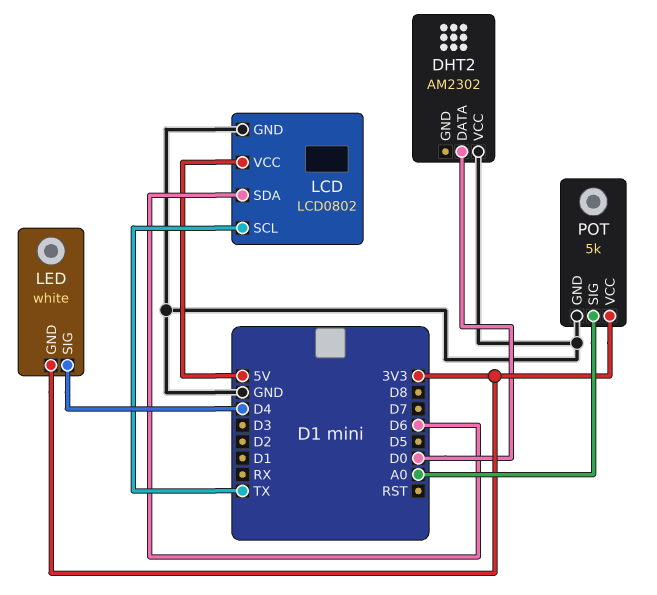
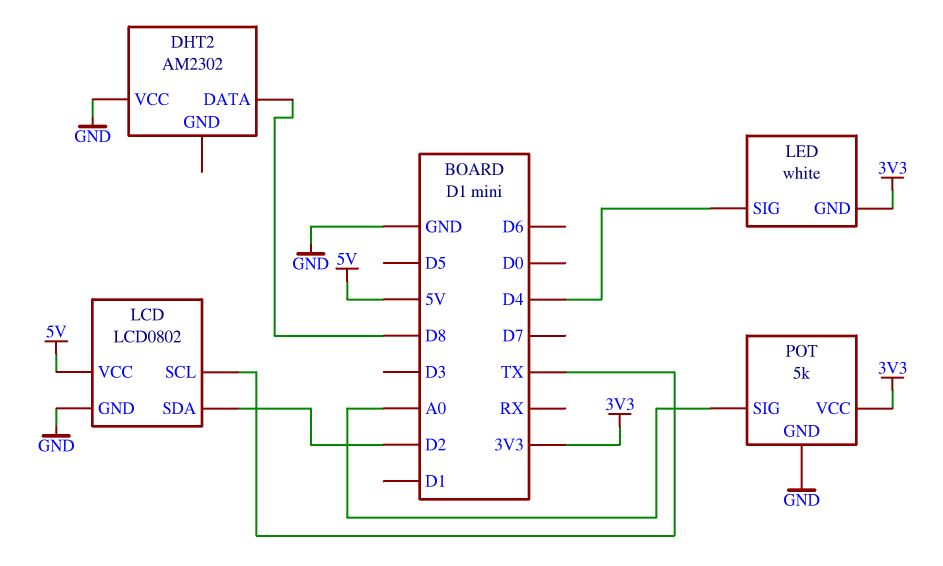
DHT2 pin DATA: D0 -> D8
LCD pin SDA: D6 -> D2

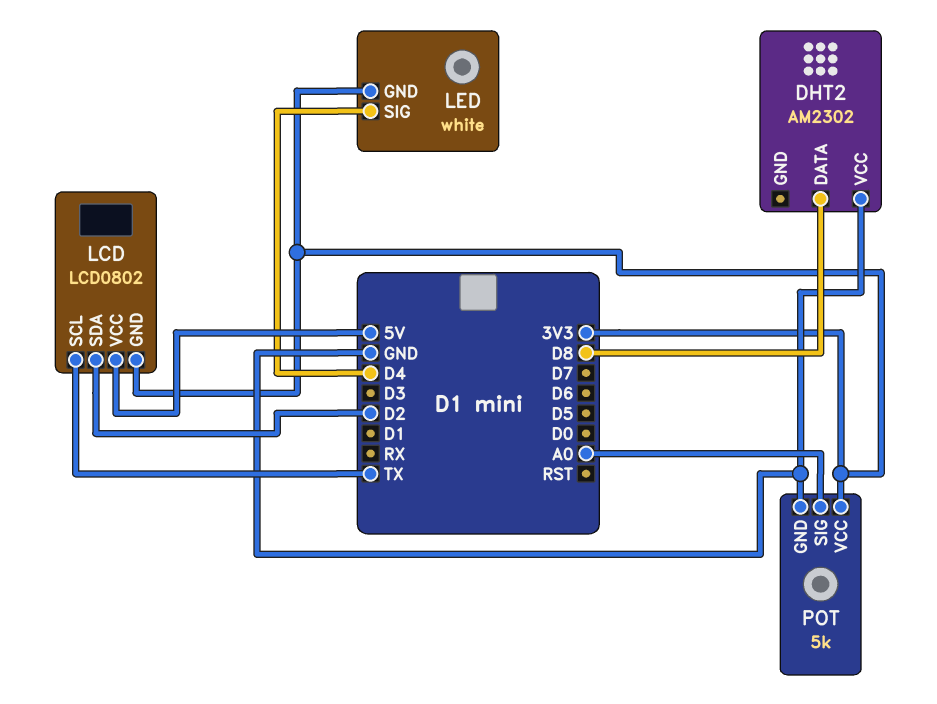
LCD pin GND: GND -> 3V3

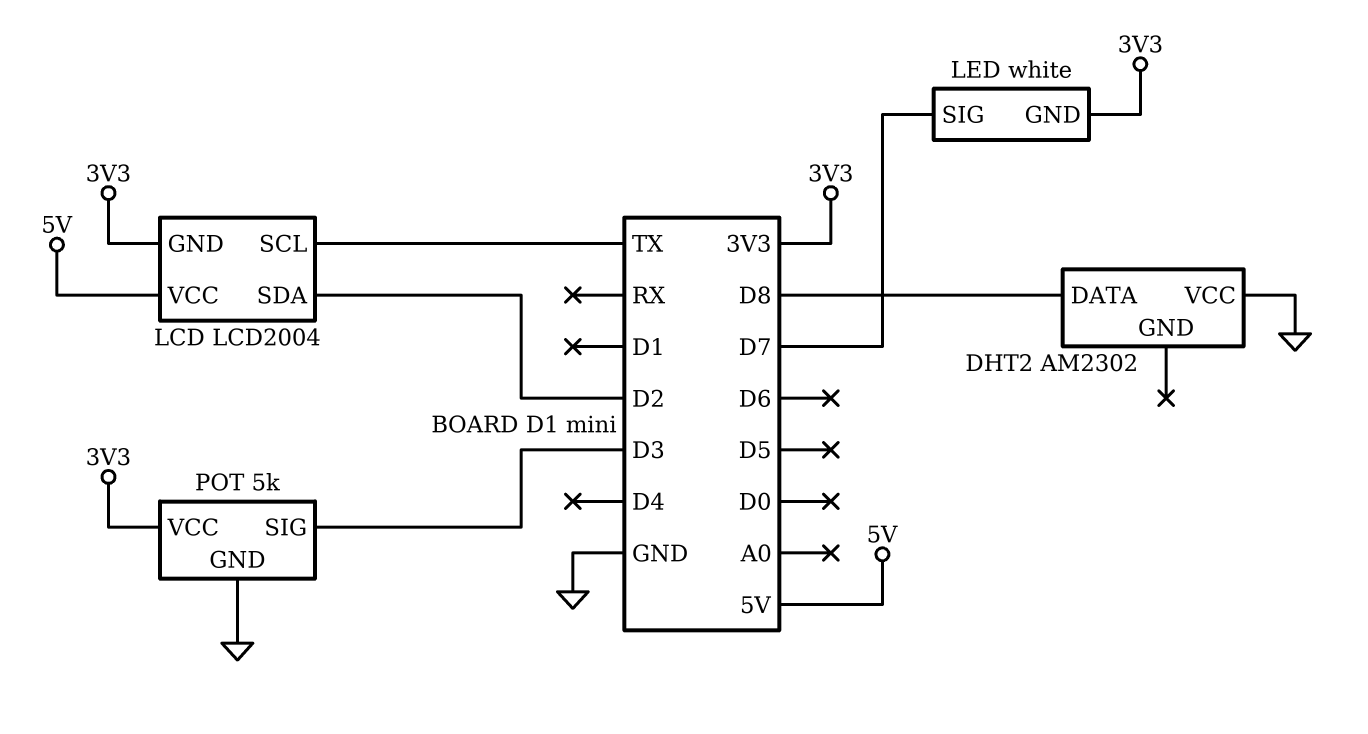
LCD: LCD0802 -> LCD2004
LED pin SIG: D4 -> D7
POT pin SIG: A0 -> D3

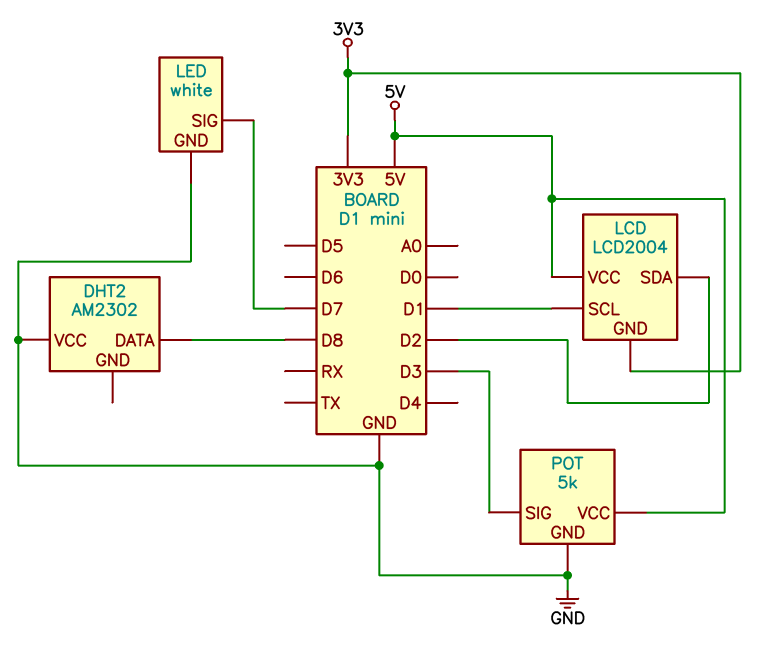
LCD pin SCL: TX -> D1
LED pin GND: 3V3 -> GND
POT pin VCC: 3V3 -> 5V

